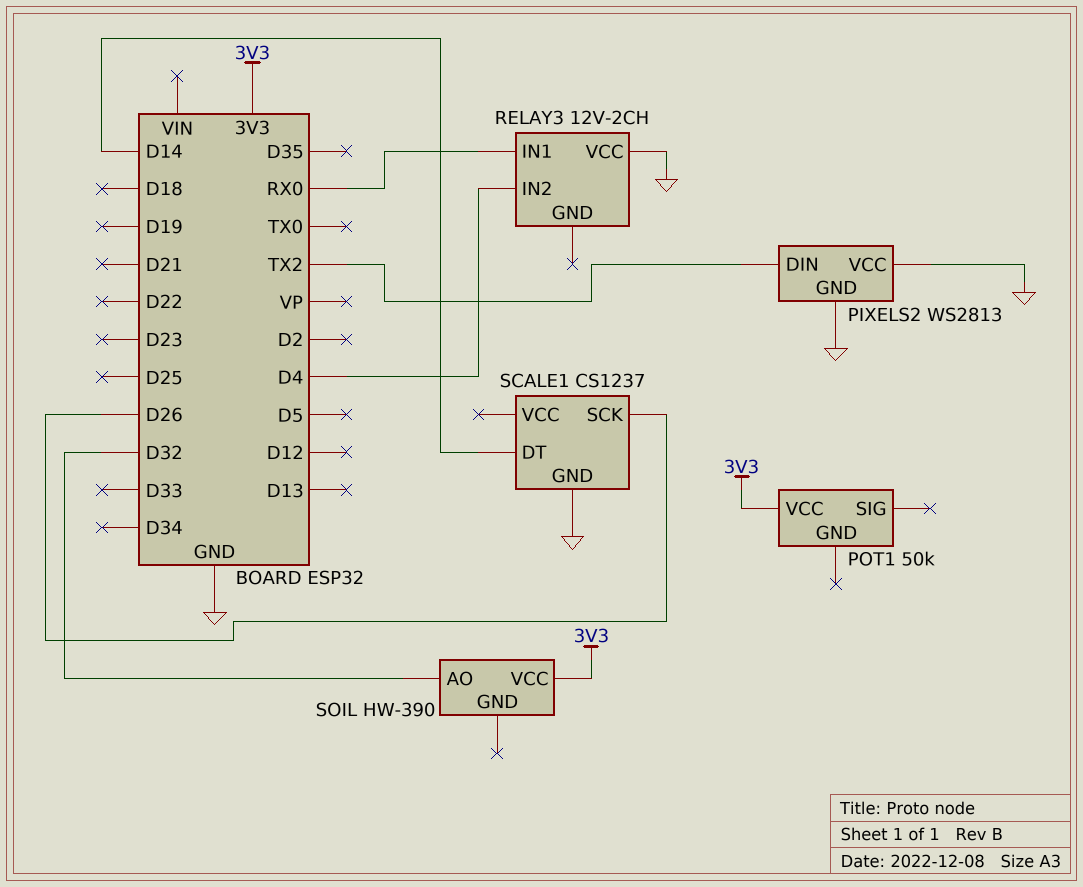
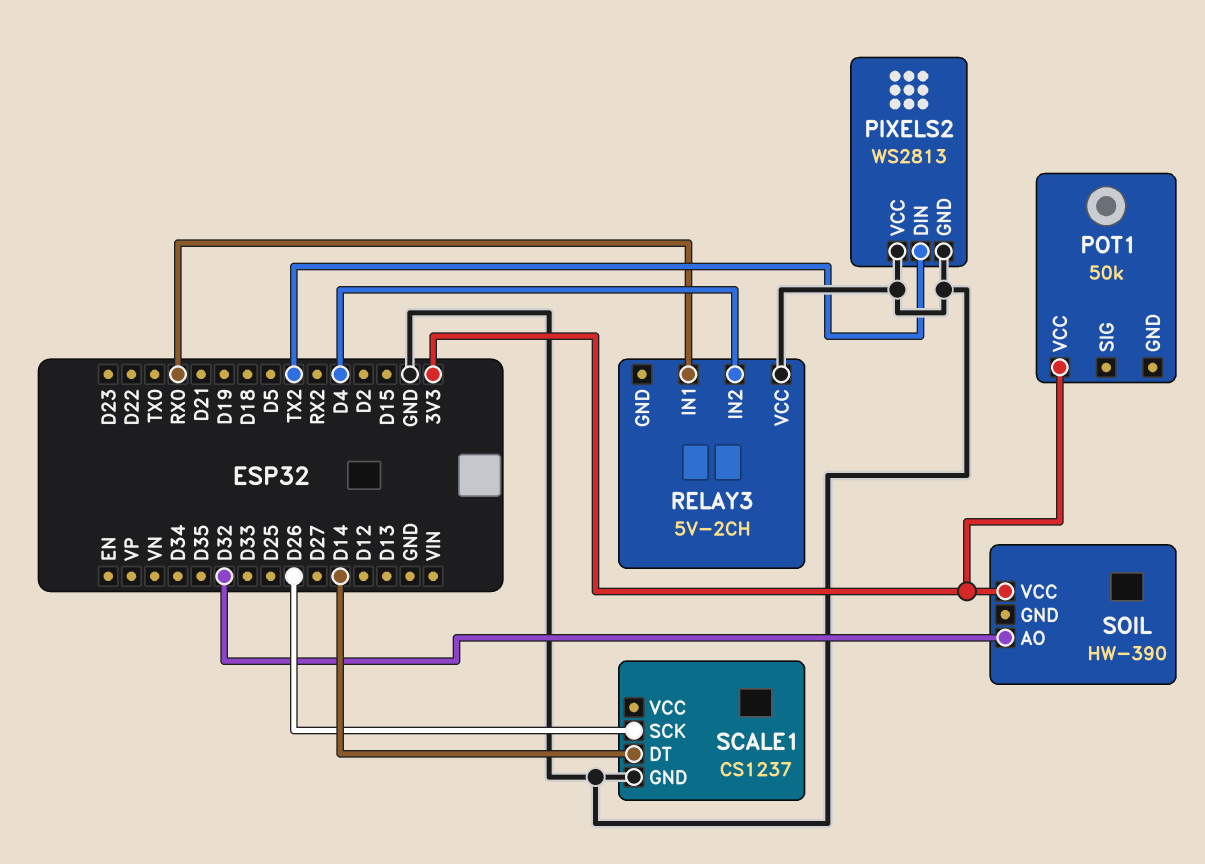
RELAY3: 12V-2CH -> 5V-2CH

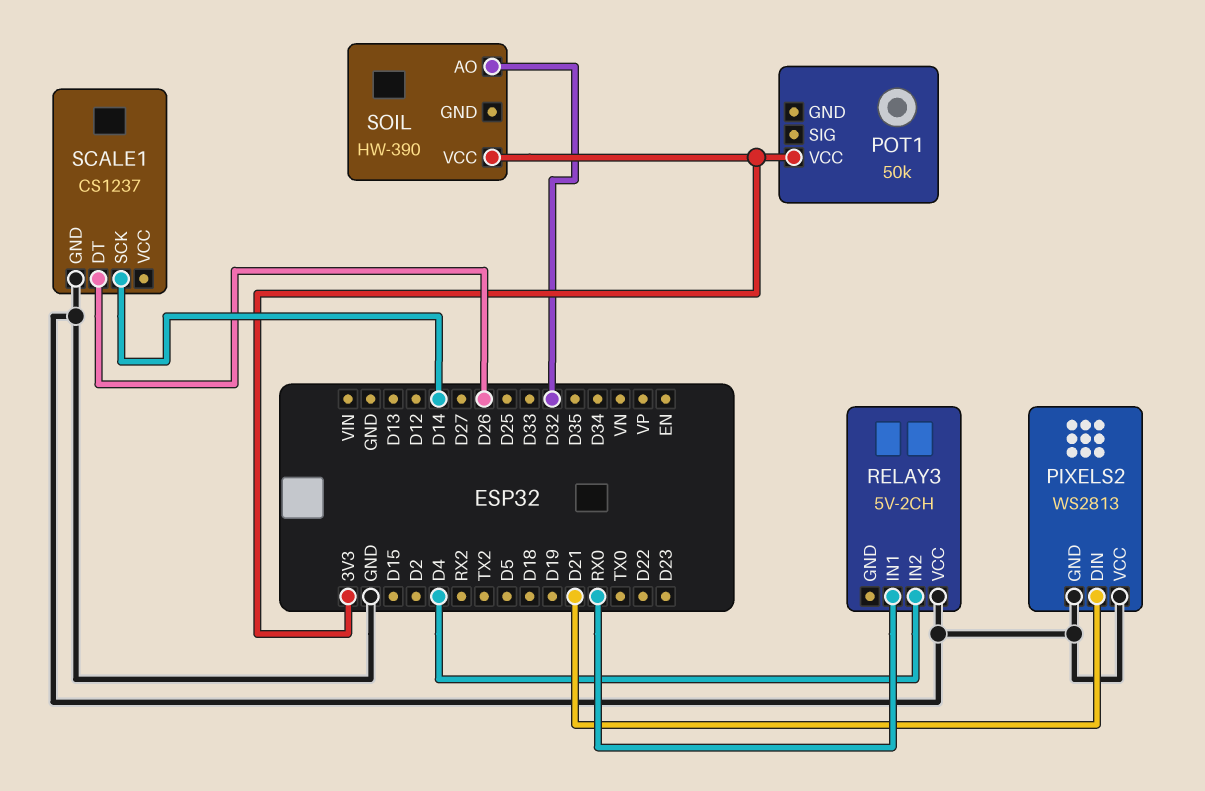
PIXELS2 pin DIN: TX2 -> D21
SCALE1 pin DT: D14 -> D26
SCALE1 pin SCK: D26 -> D14

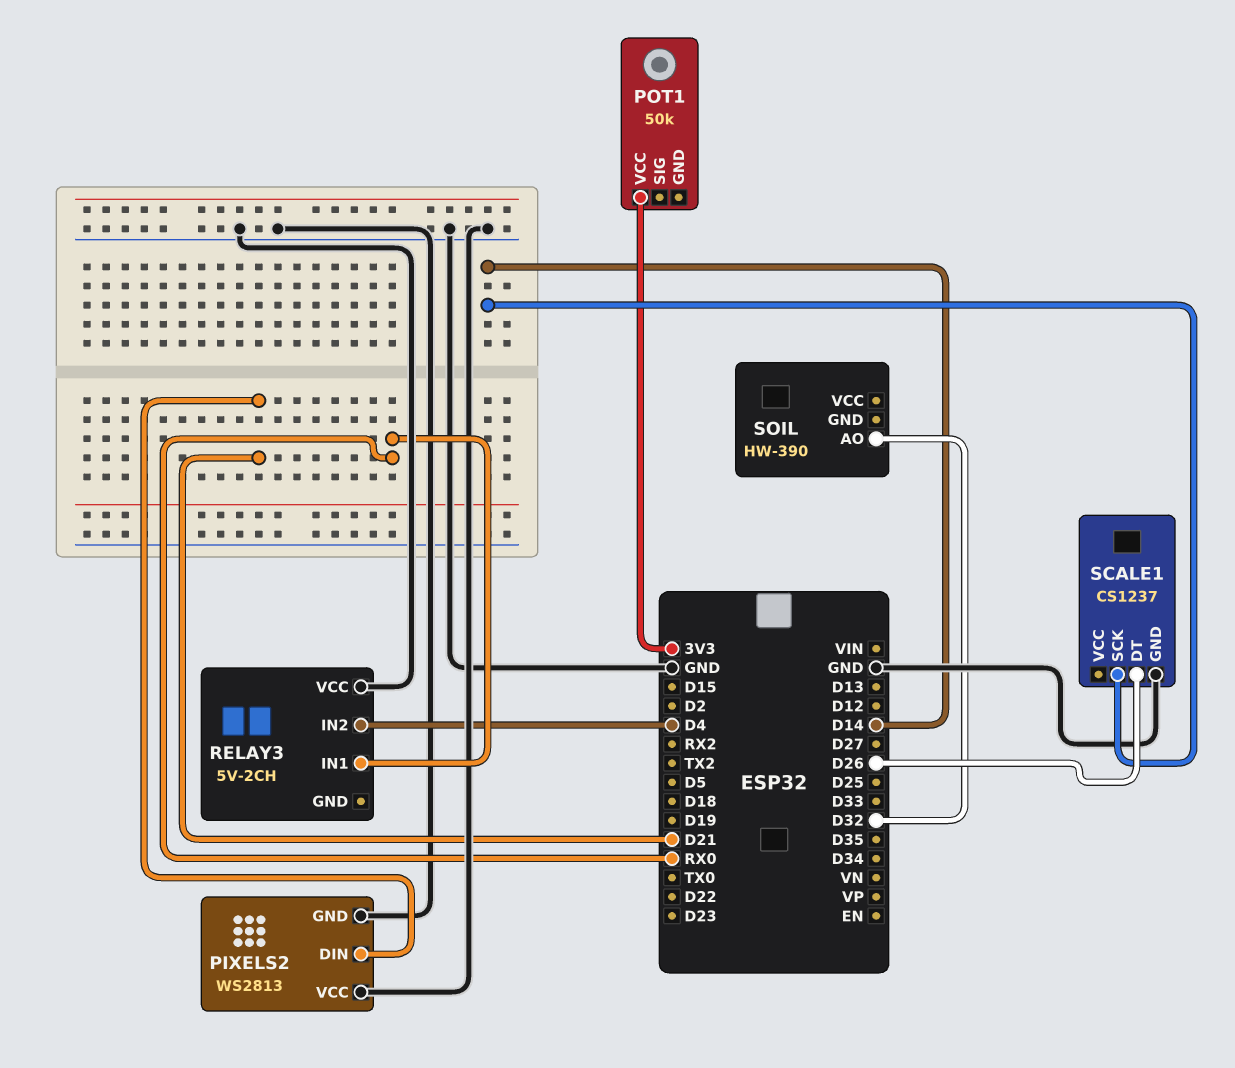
SOIL pin VCC: 3V3 -> none

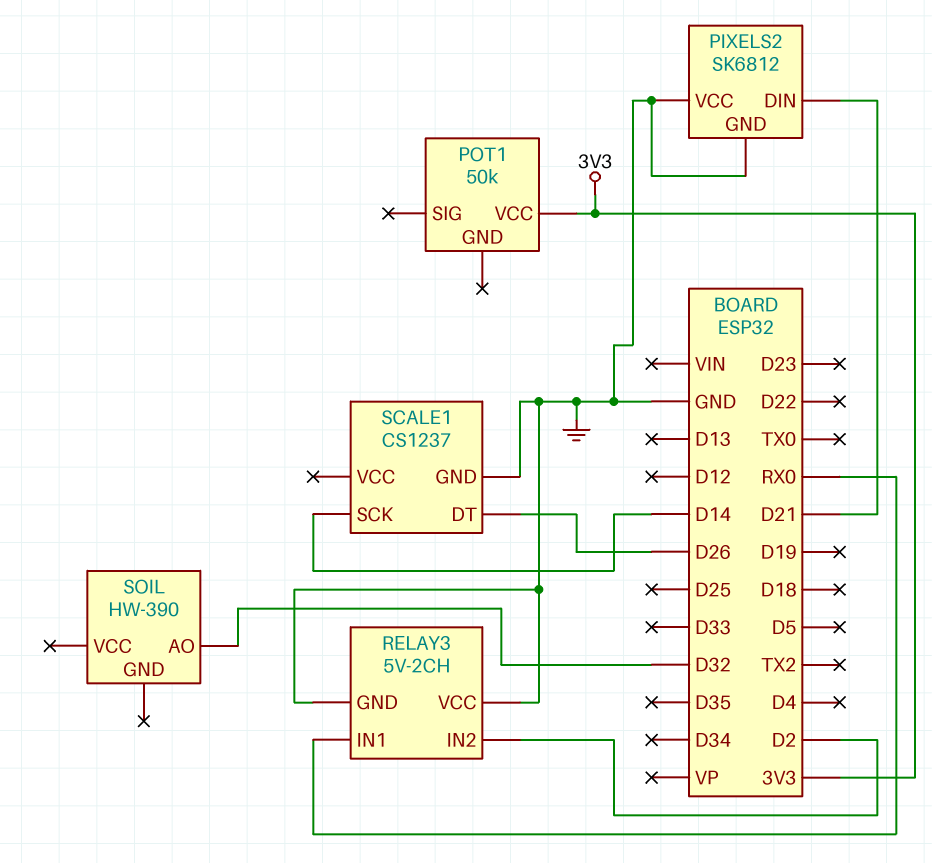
PIXELS2: WS2813 -> SK6812
RELAY3 pin GND: none -> GND
RELAY3 pin IN2: D4 -> D2

